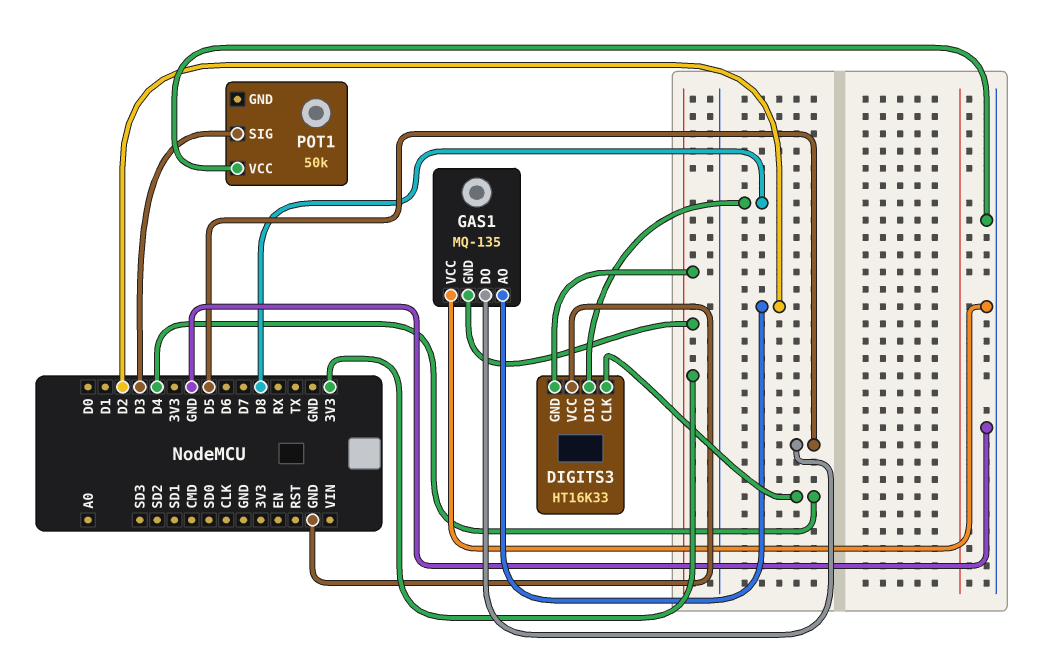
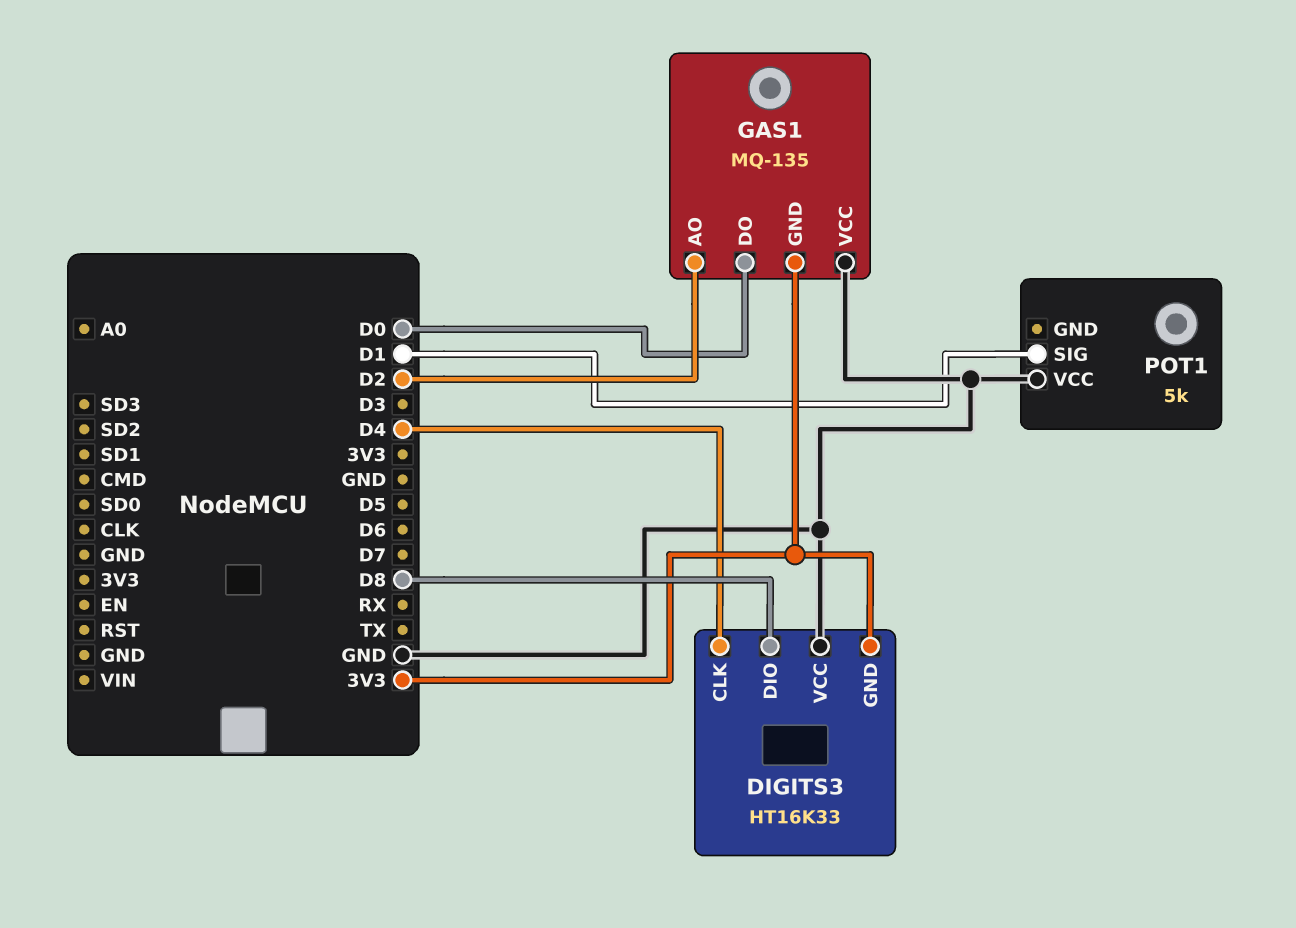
GAS1 pin DO: D5 -> D0
POT1: 50k -> 5k
POT1 pin SIG: D3 -> D1

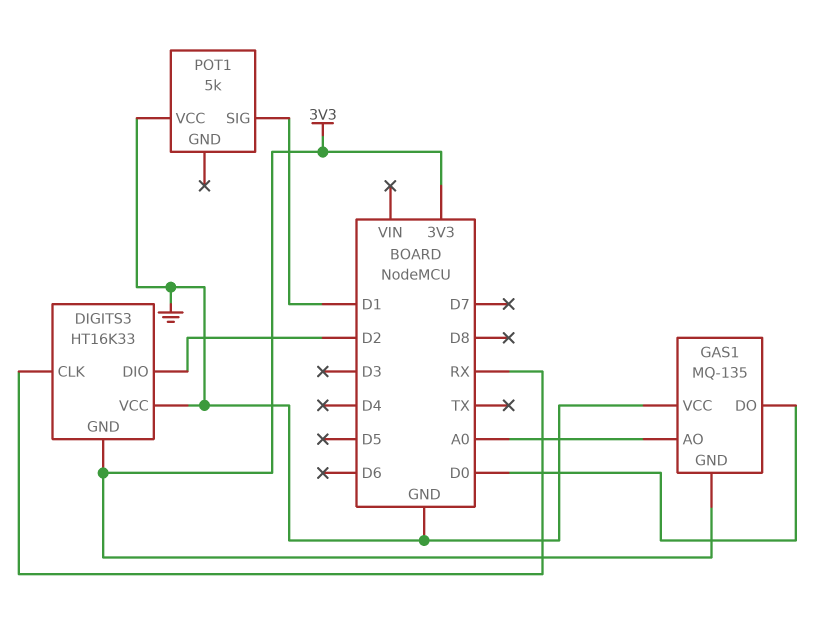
DIGITS3 pin CLK: D4 -> RX
DIGITS3 pin DIO: D8 -> D2
GAS1 pin AO: D2 -> A0

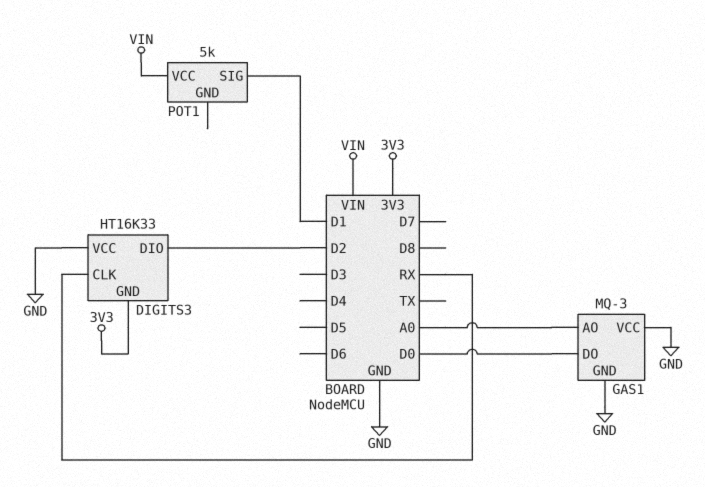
GAS1: MQ-135 -> MQ-3
GAS1 pin GND: 3V3 -> GND
POT1 pin VCC: GND -> VIN

